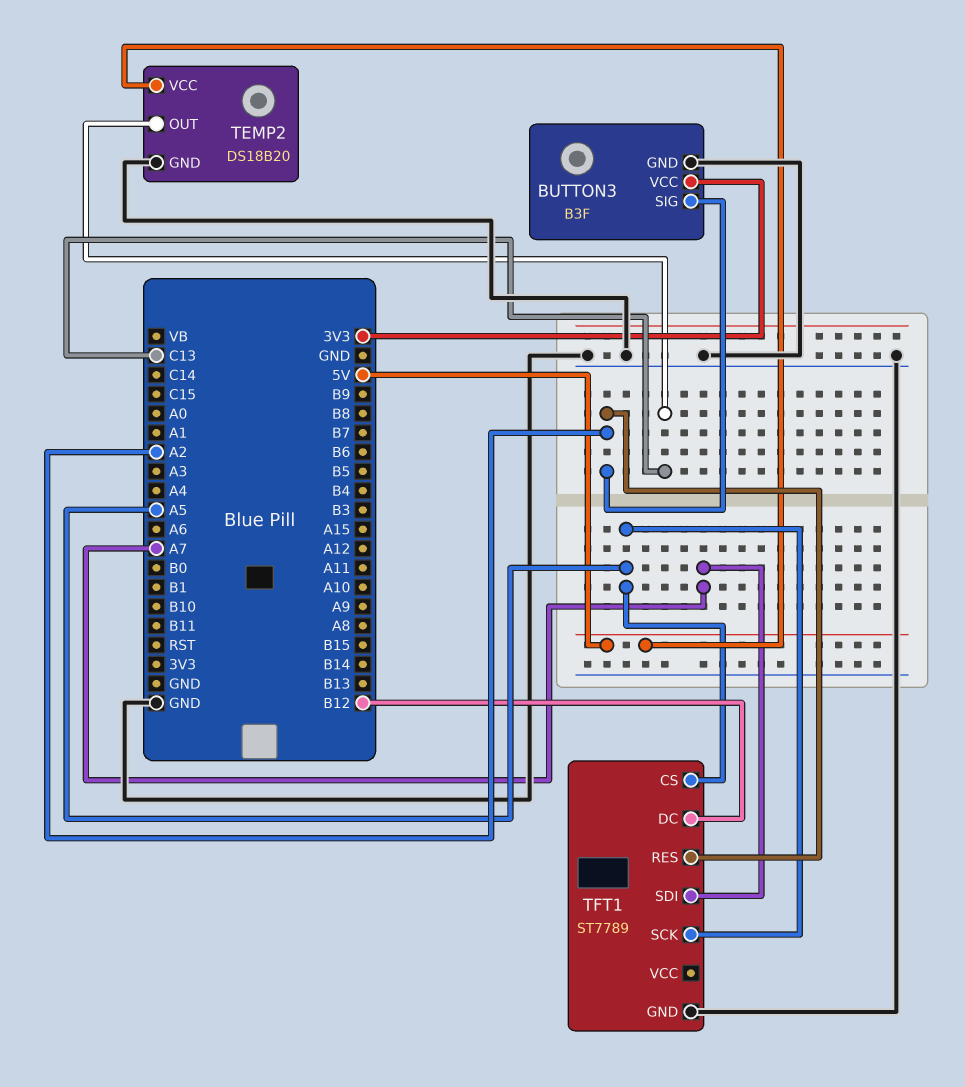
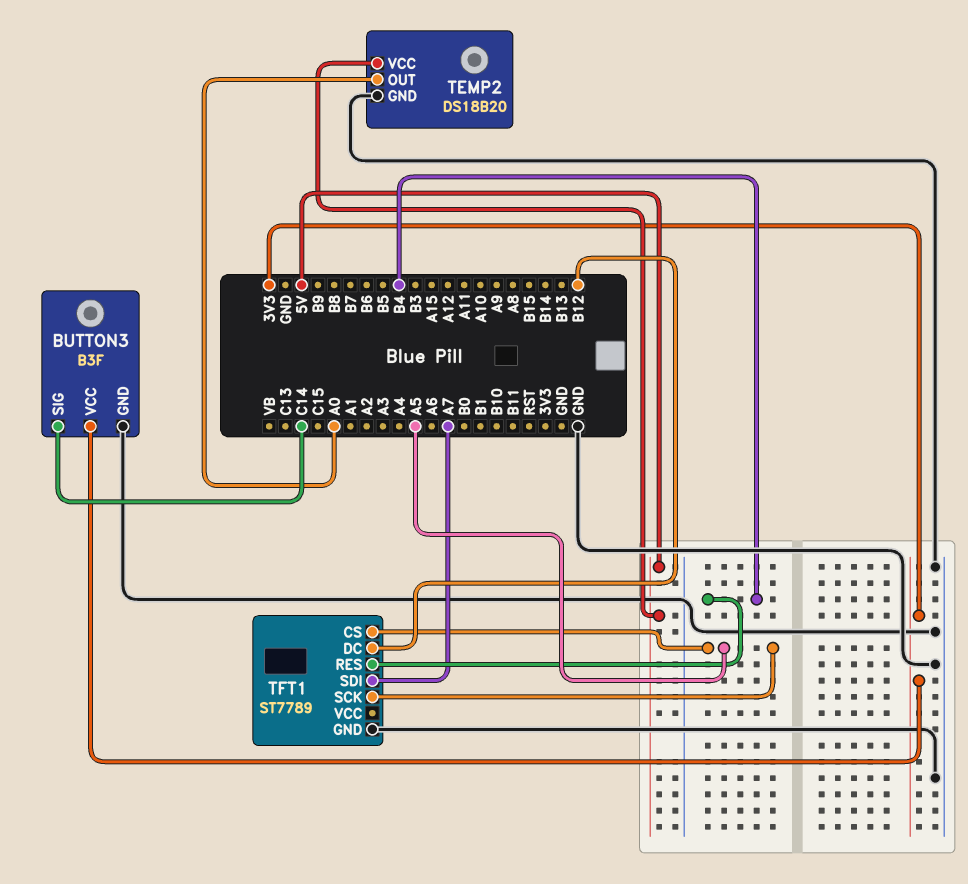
BUTTON3 pin SIG: A2 -> C14
TEMP2 pin OUT: C13 -> A0
TFT1 pin RES: A2 -> B4

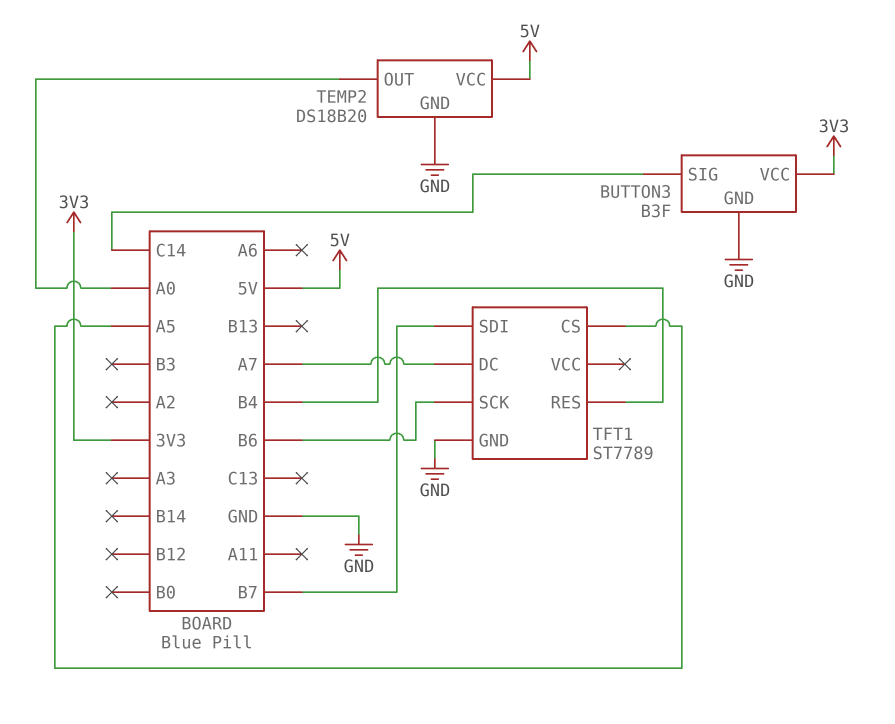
TFT1 pin DC: B12 -> A7
TFT1 pin SCK: A5 -> B6
TFT1 pin SDI: A7 -> B7

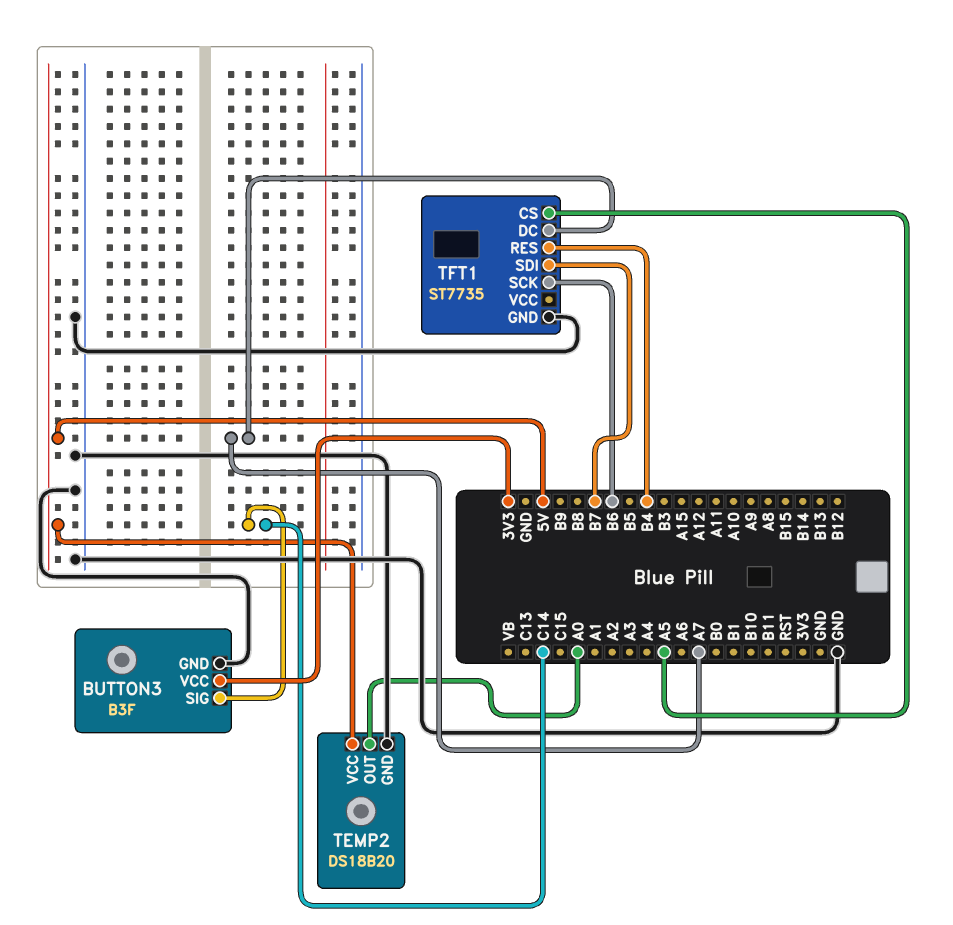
TFT1: ST7789 -> ST7735

